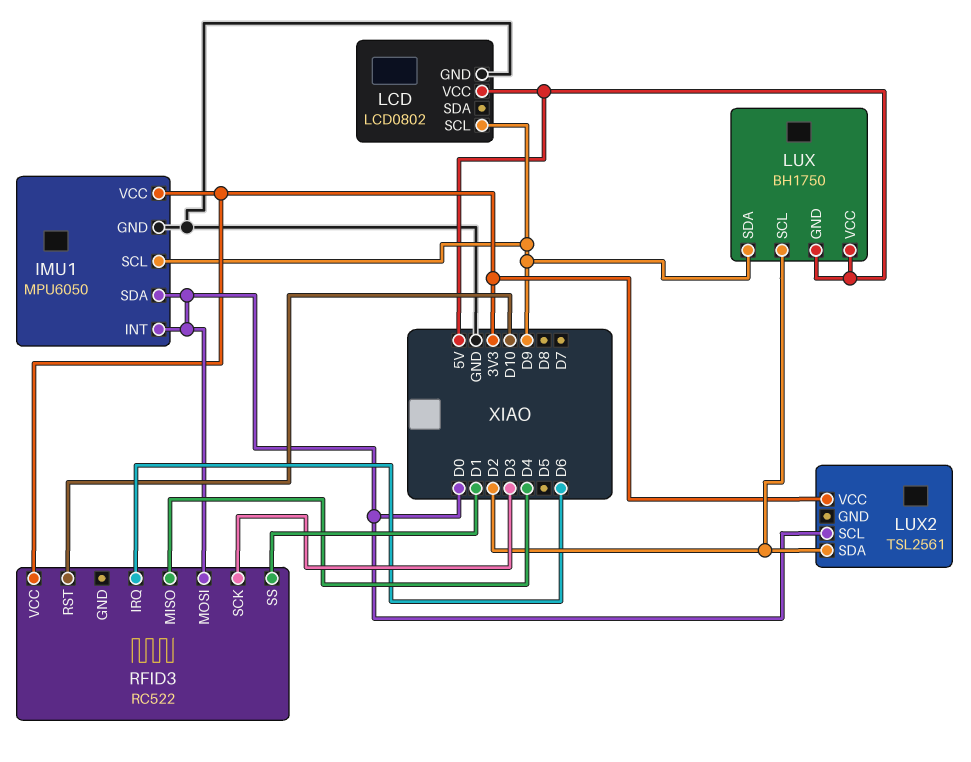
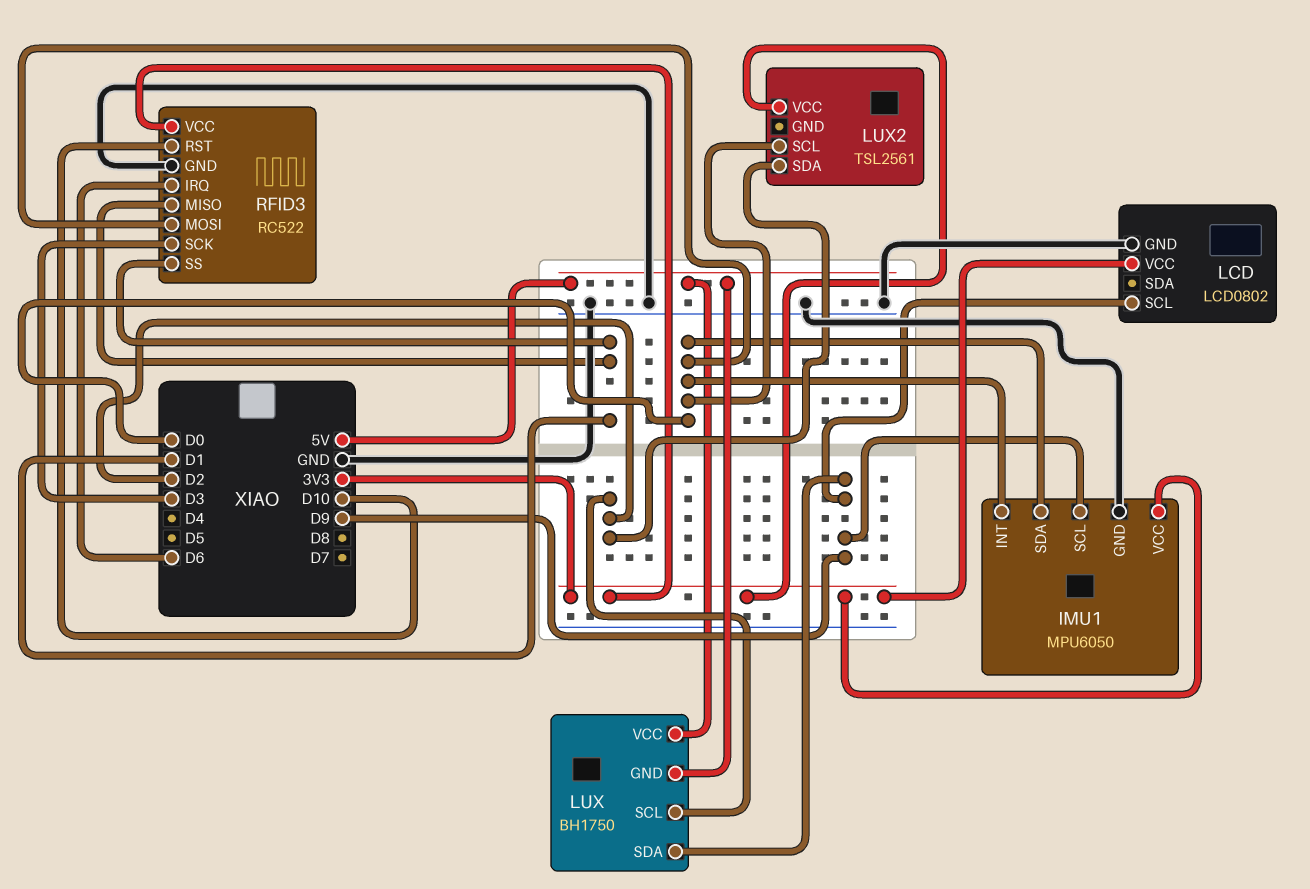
LCD pin VCC: 5V -> 3V3
RFID3 pin GND: none -> GND
RFID3 pin MISO: D4 -> D1

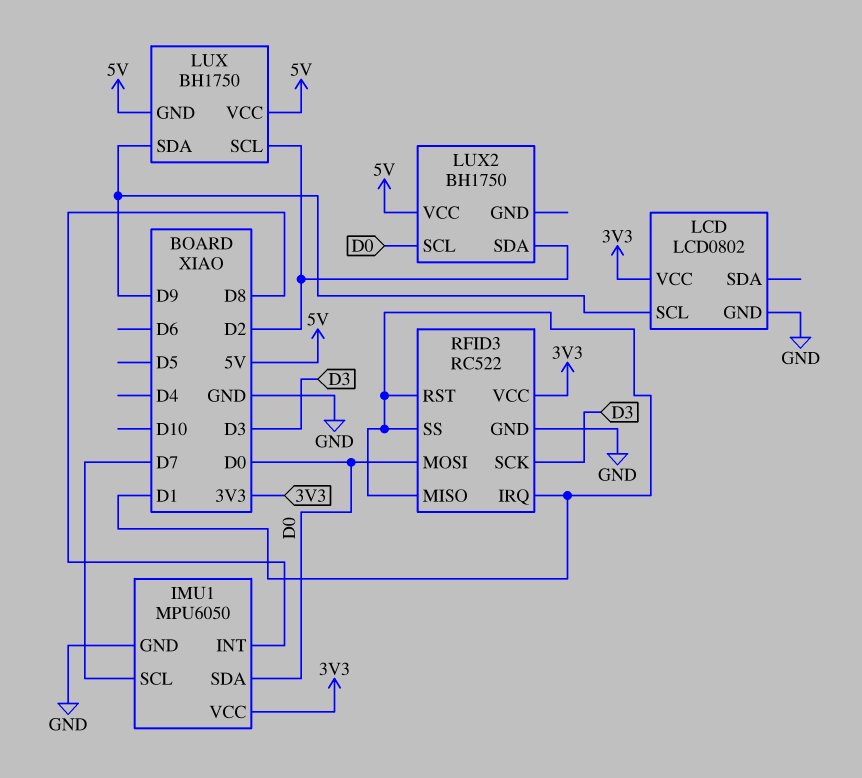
IMU1 pin INT: D0 -> D8
IMU1 pin SCL: D9 -> D7
LUX2: TSL2561 -> BH1750
LUX2 pin VCC: 3V3 -> 5V
RFID3 pin IRQ: D6 -> D1
RFID3 pin RST: D10 -> D1

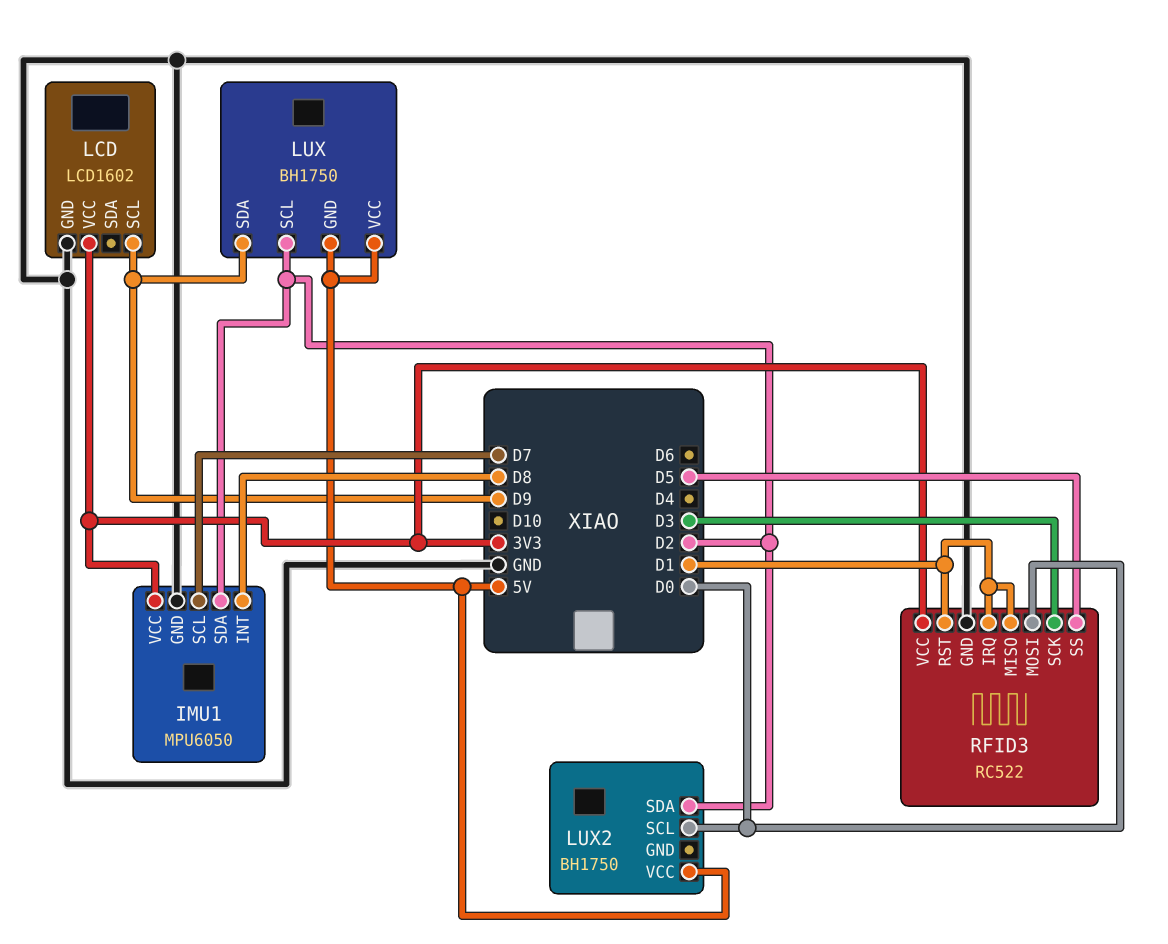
IMU1 pin SDA: D0 -> D2
LCD: LCD0802 -> LCD1602
RFID3 pin SS: D1 -> D5

